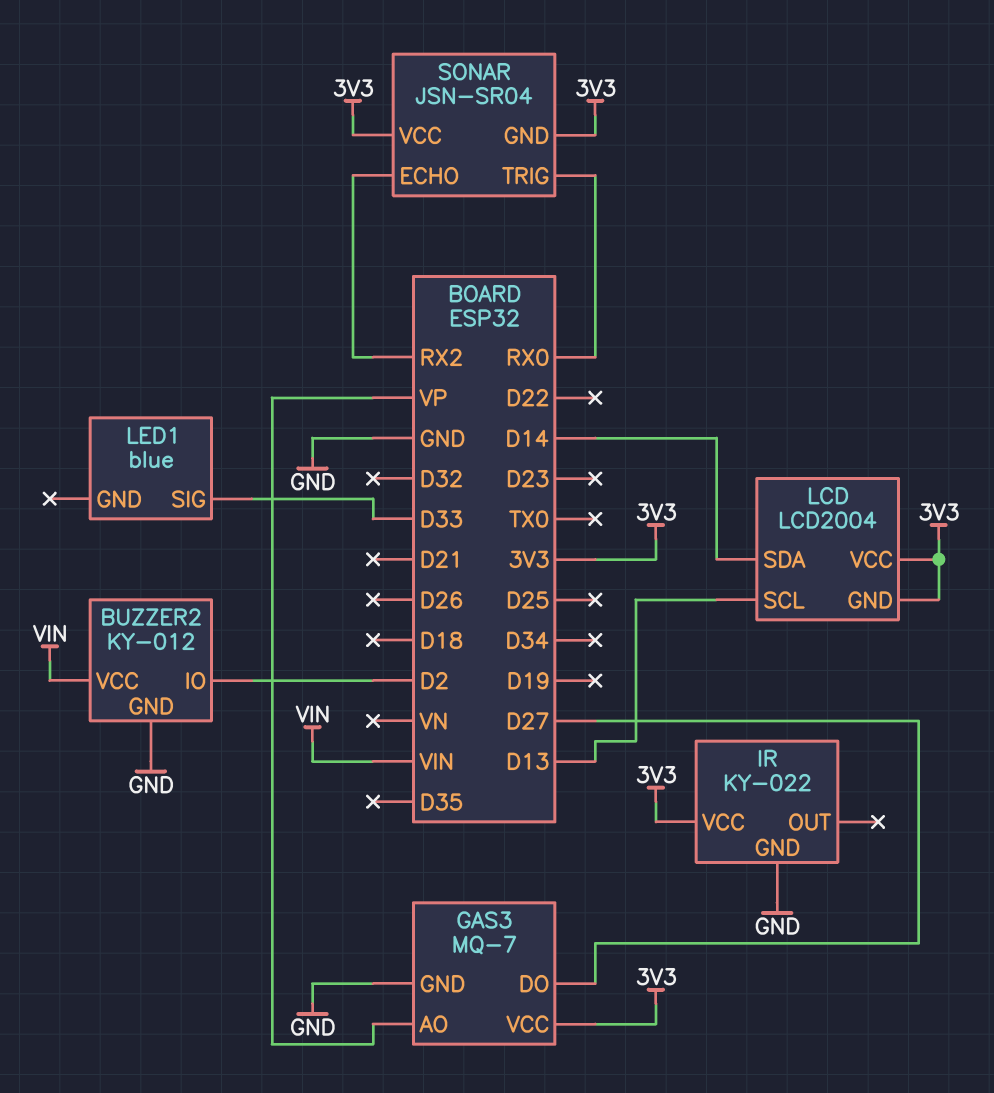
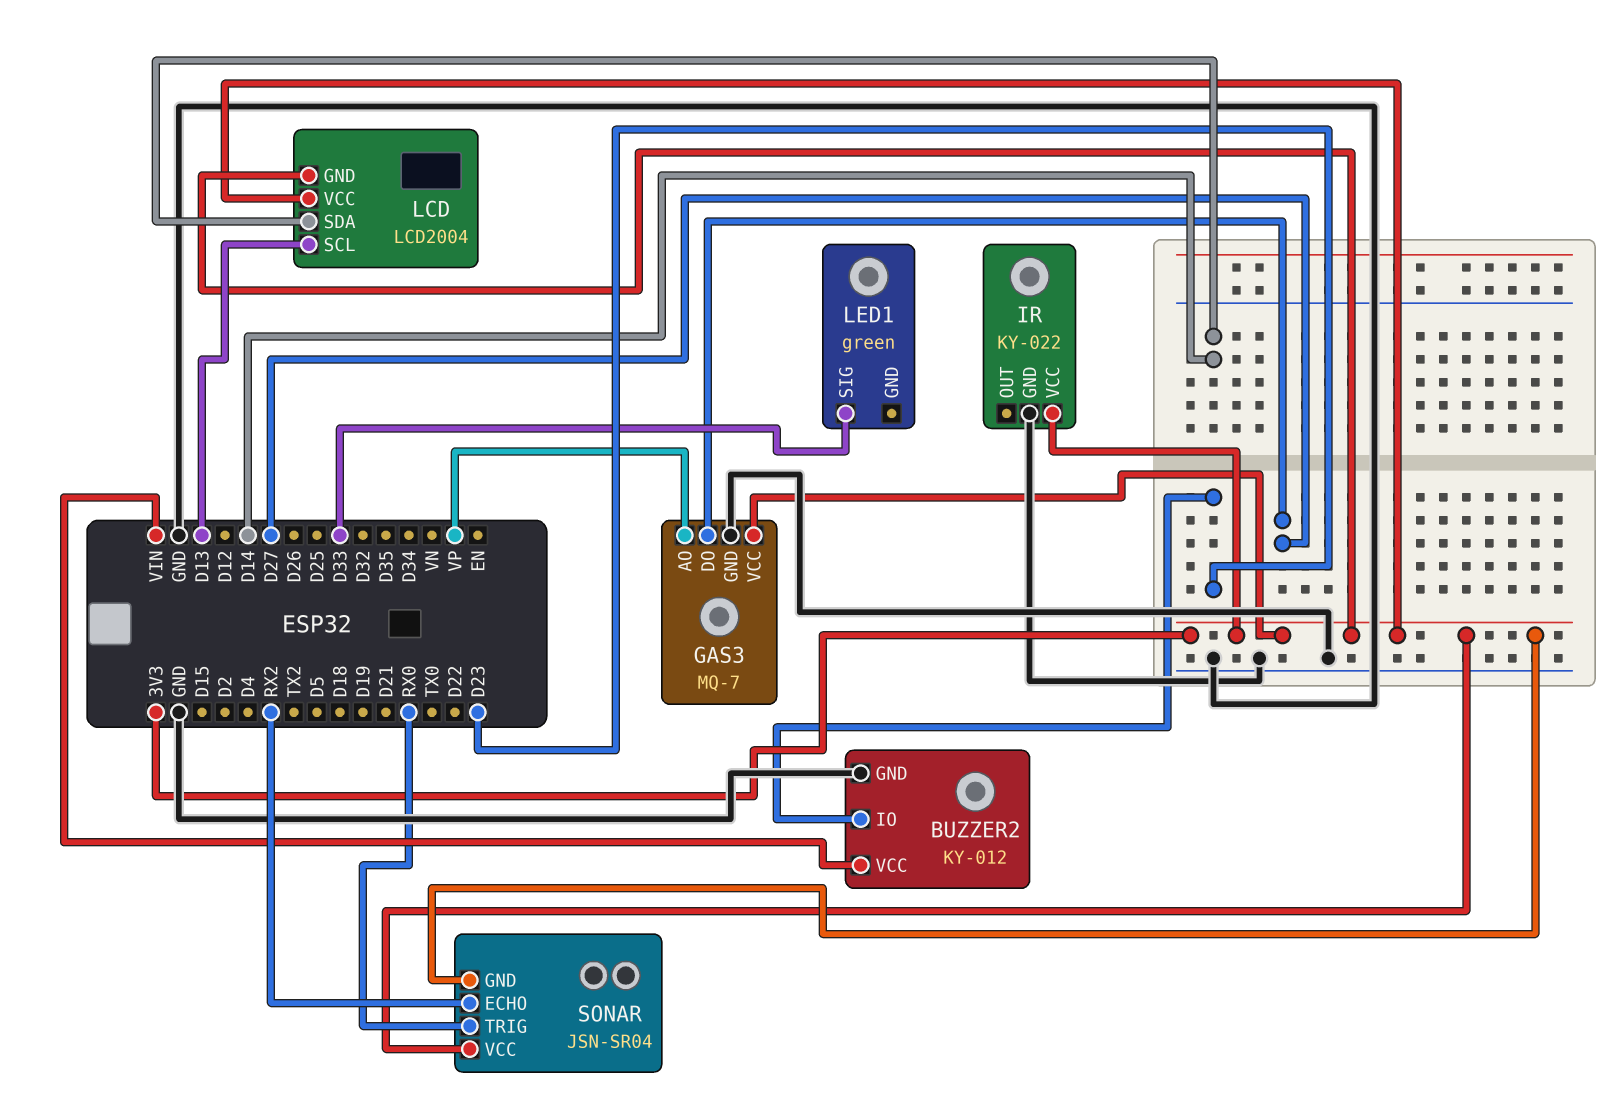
BUZZER2 pin IO: D2 -> D23
LED1: blue -> green

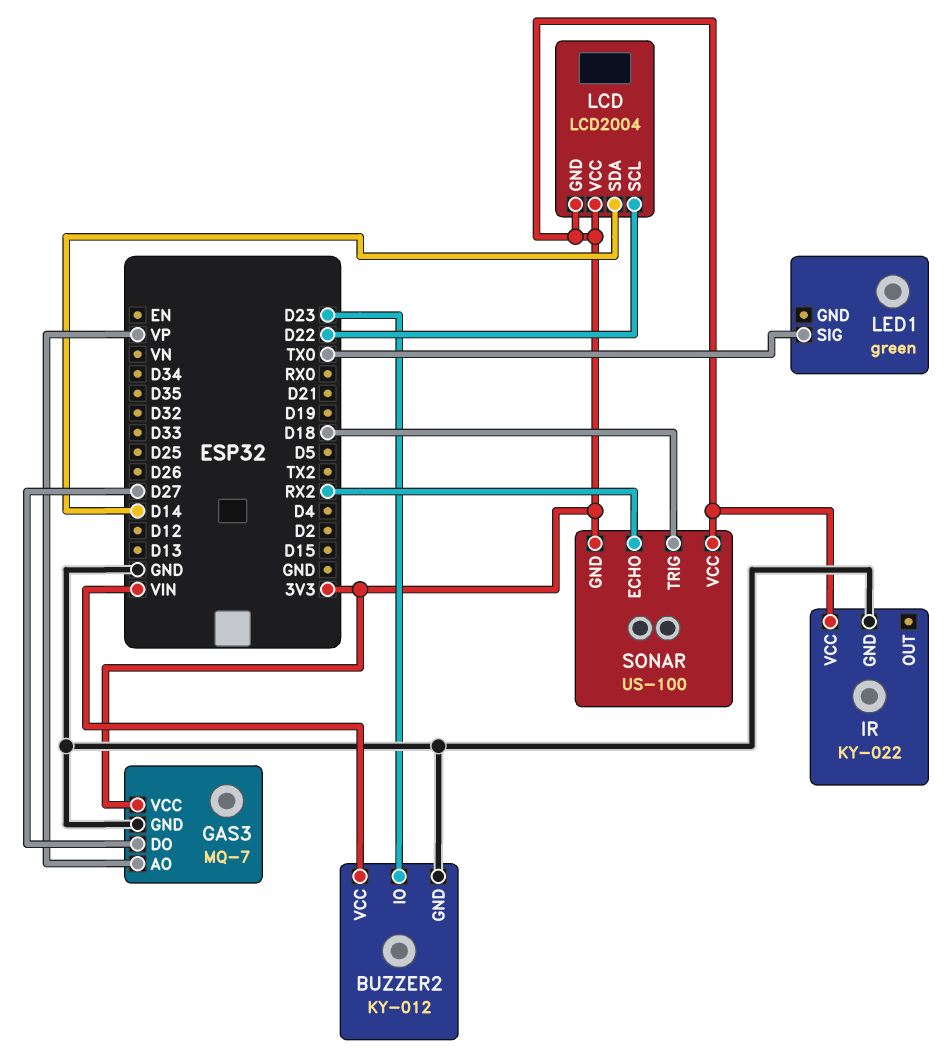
LCD pin SCL: D13 -> D22
LED1 pin SIG: D33 -> TX0
SONAR: JSN-SR04 -> US-100
SONAR pin TRIG: RX0 -> D18

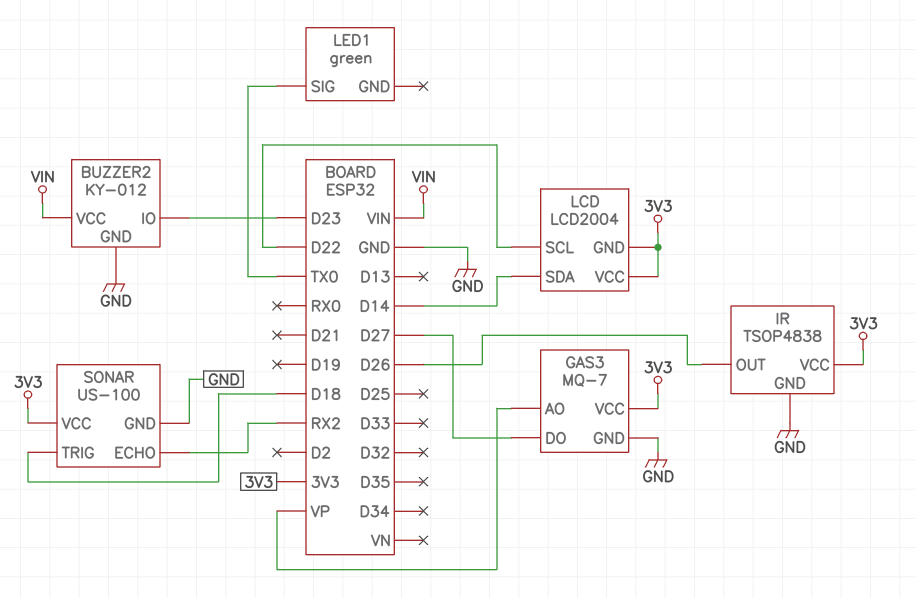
IR: KY-022 -> TSOP4838
IR pin OUT: none -> D26
SONAR pin GND: 3V3 -> GND

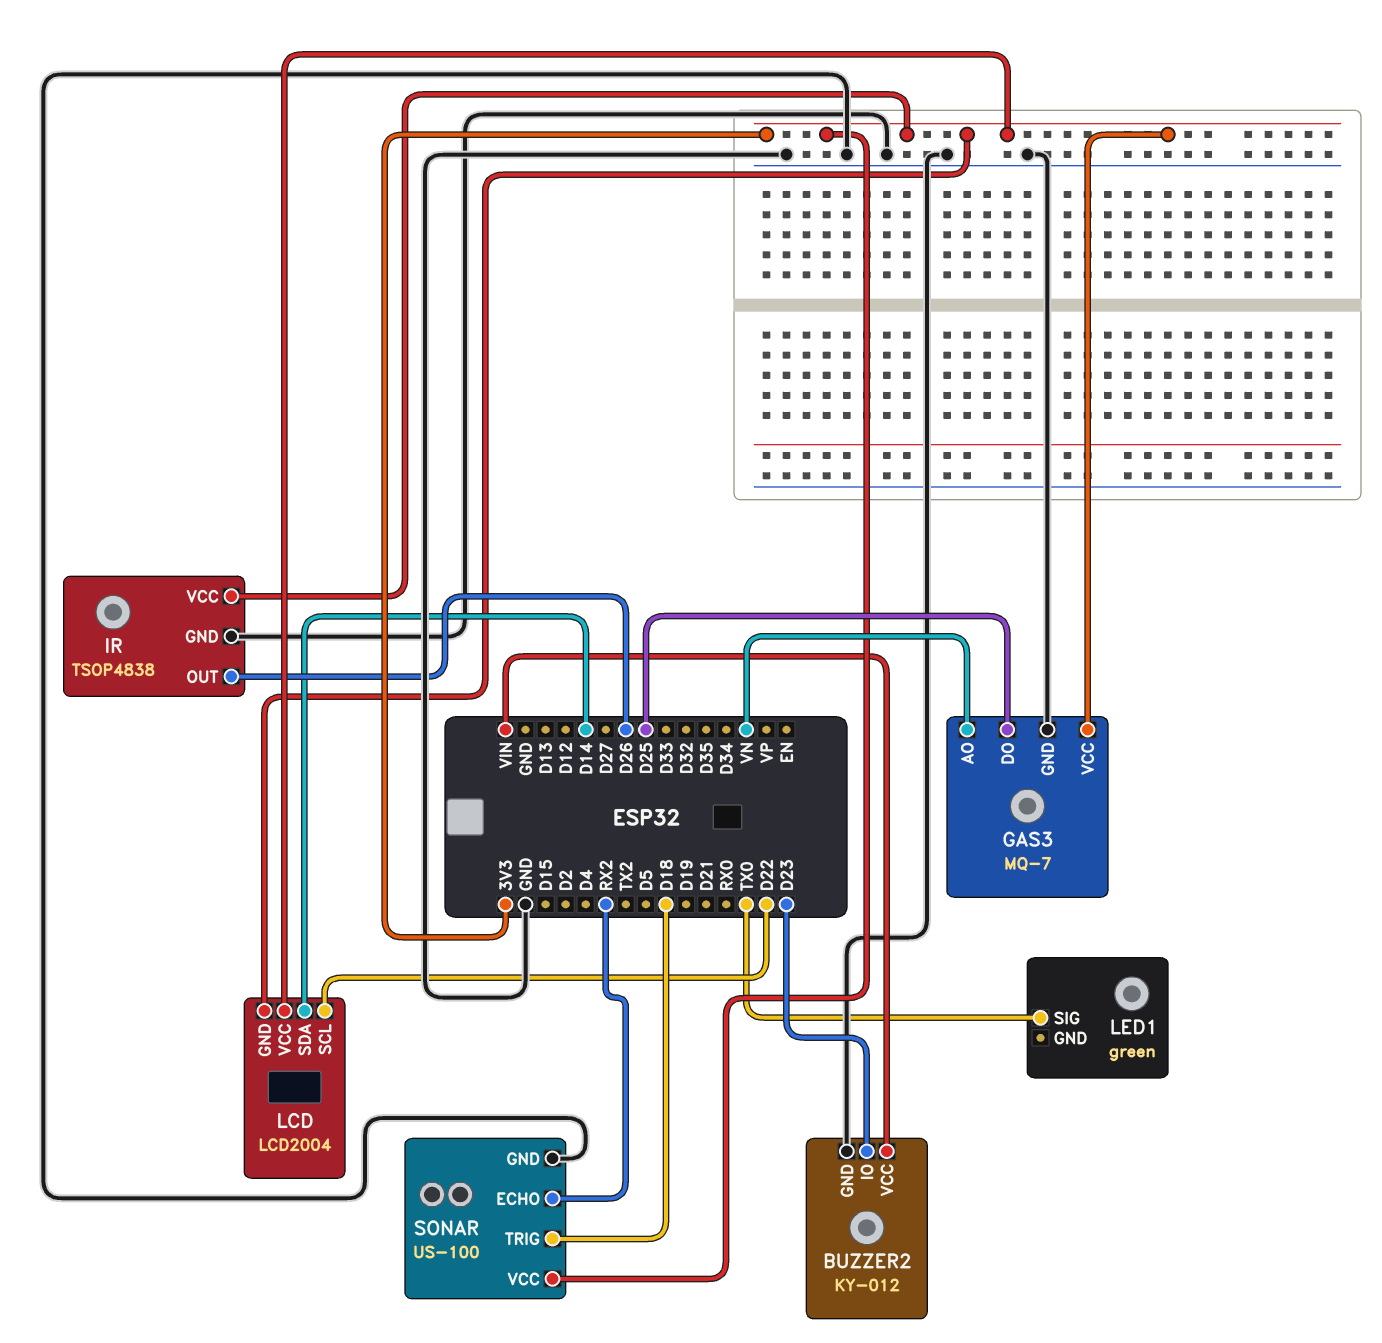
GAS3 pin AO: VP -> VN
GAS3 pin DO: D27 -> D25

